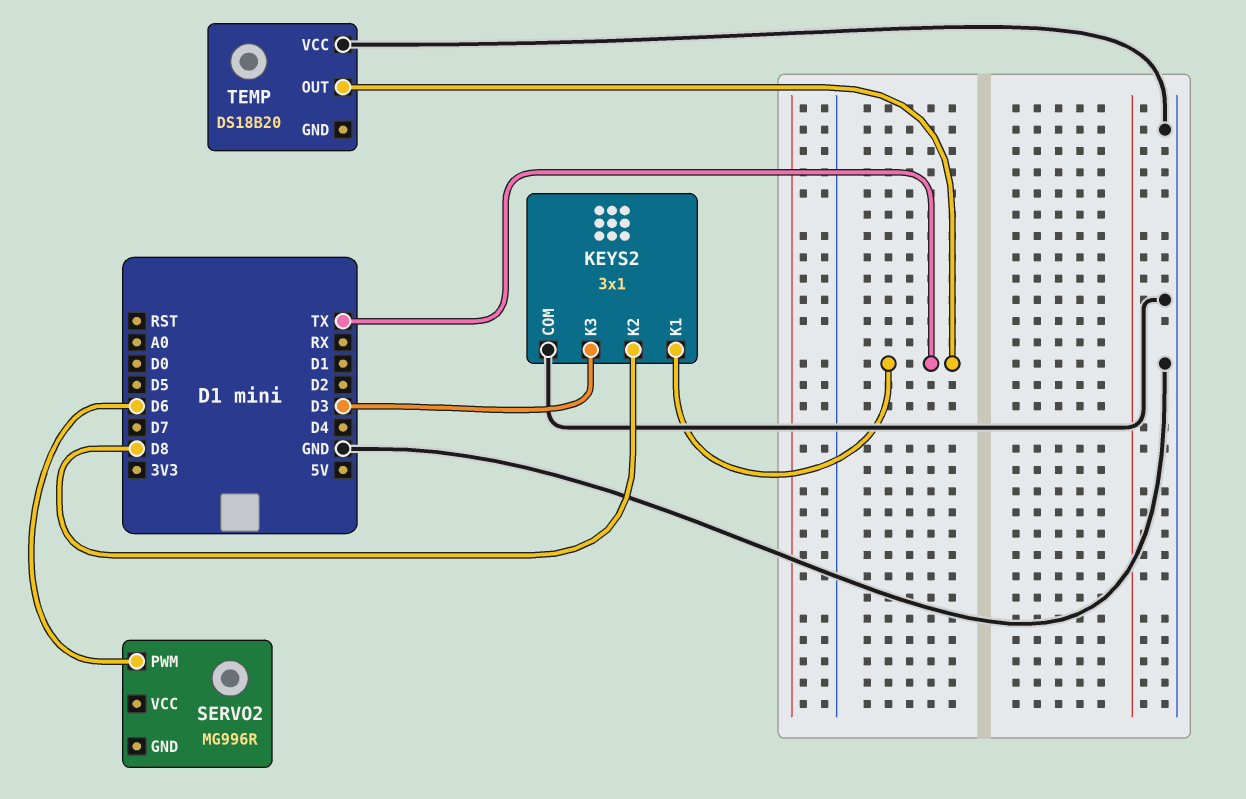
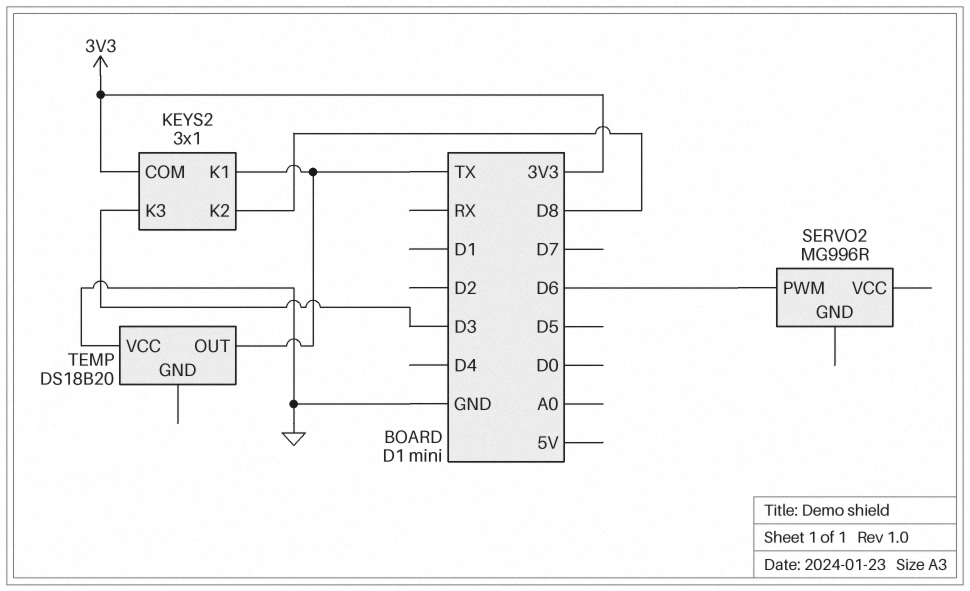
KEYS2 pin COM: GND -> 3V3

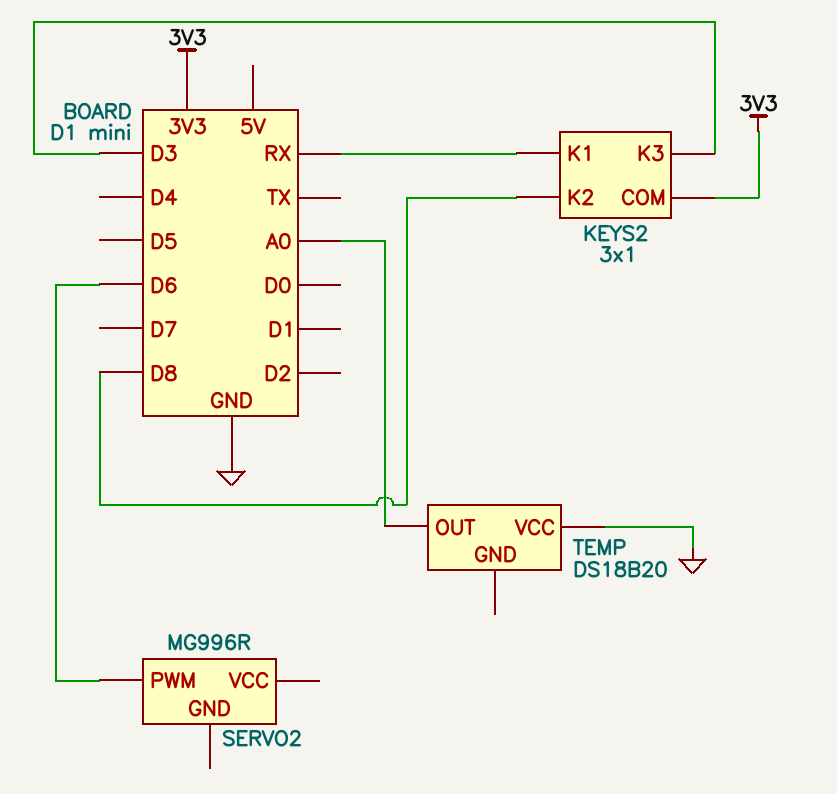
KEYS2 pin K1: TX -> RX
TEMP pin OUT: TX -> A0

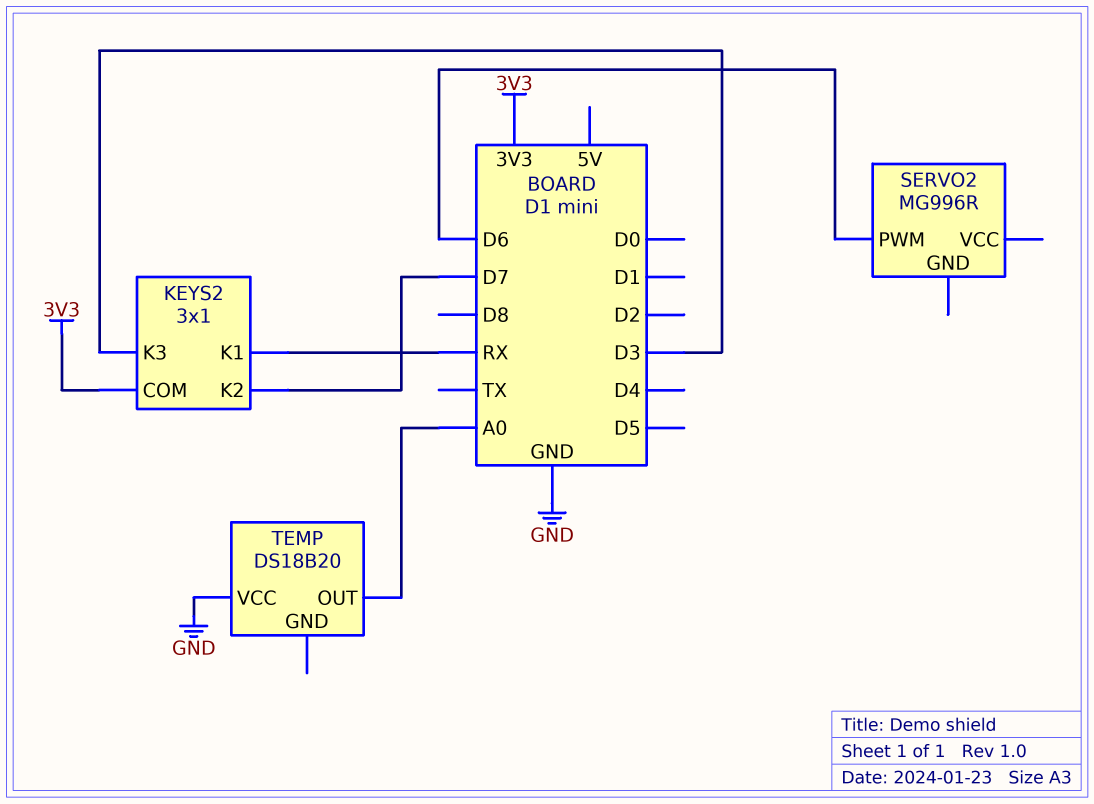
KEYS2 pin K2: D8 -> D7

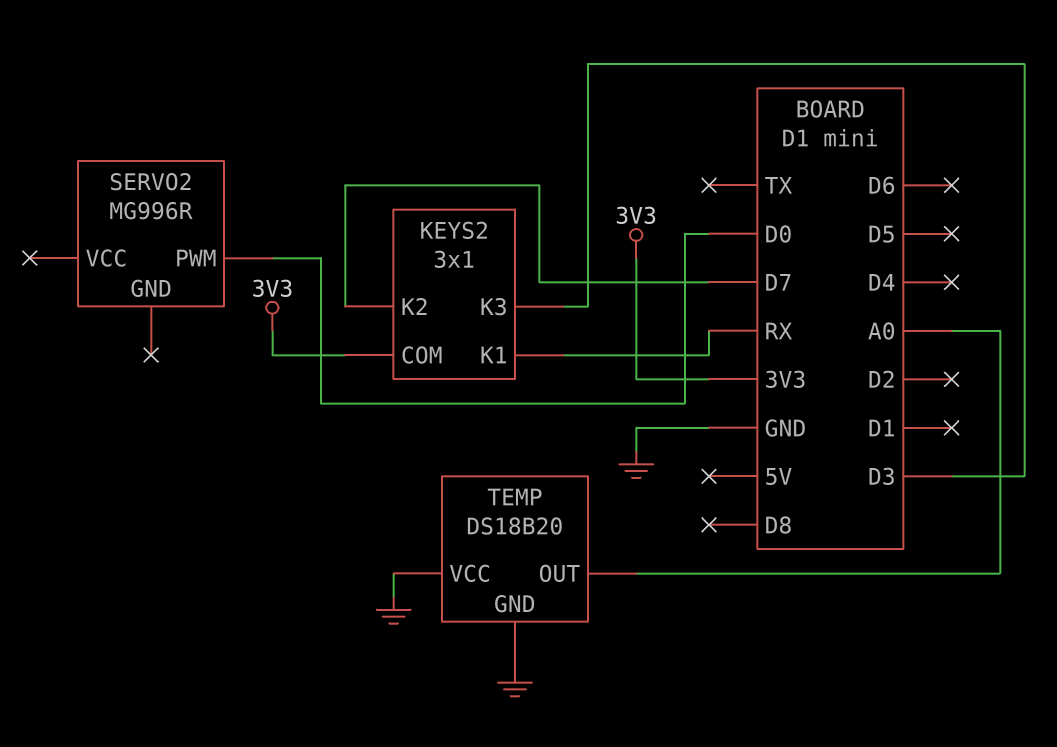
SERVO2 pin PWM: D6 -> D0
TEMP pin GND: none -> GND

